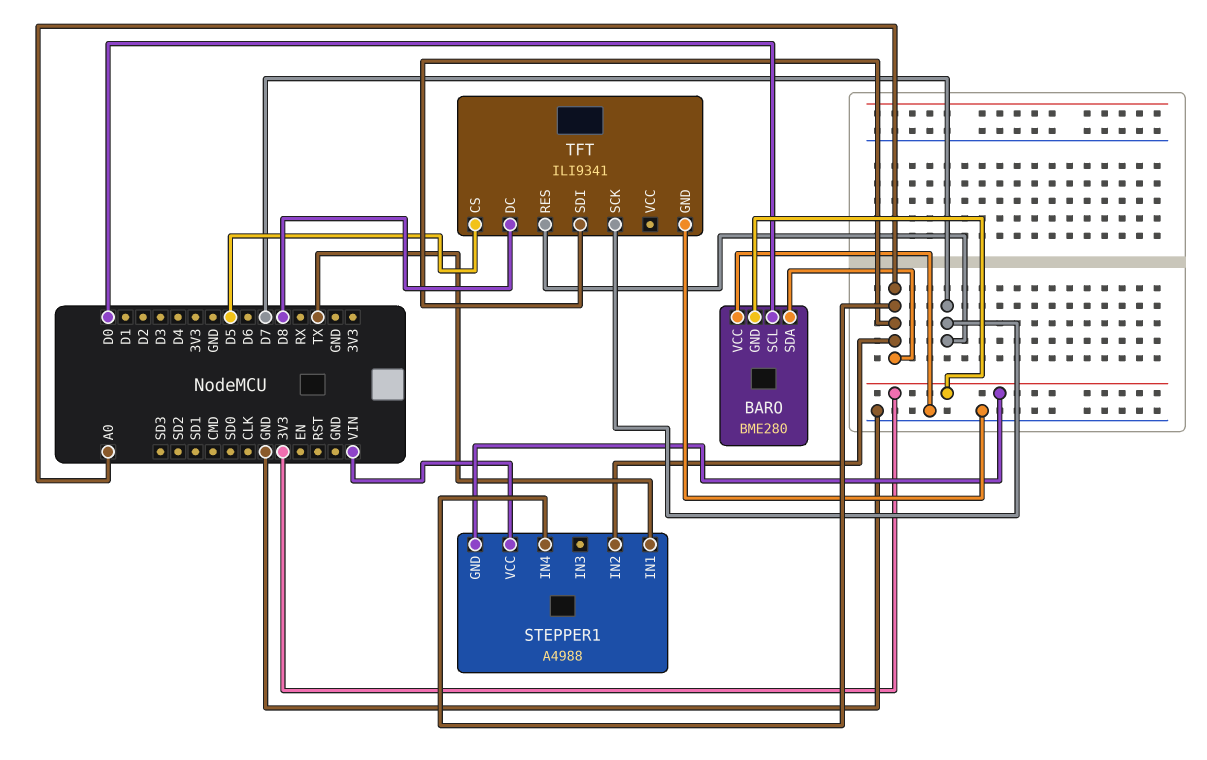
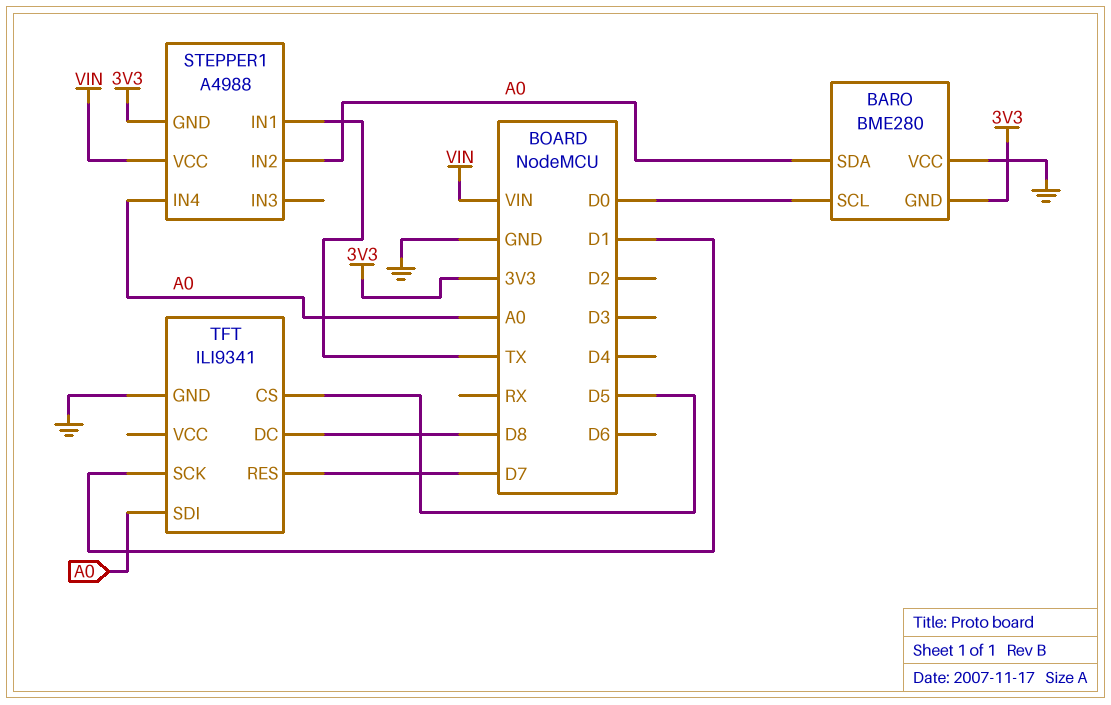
TFT pin SCK: D7 -> D1

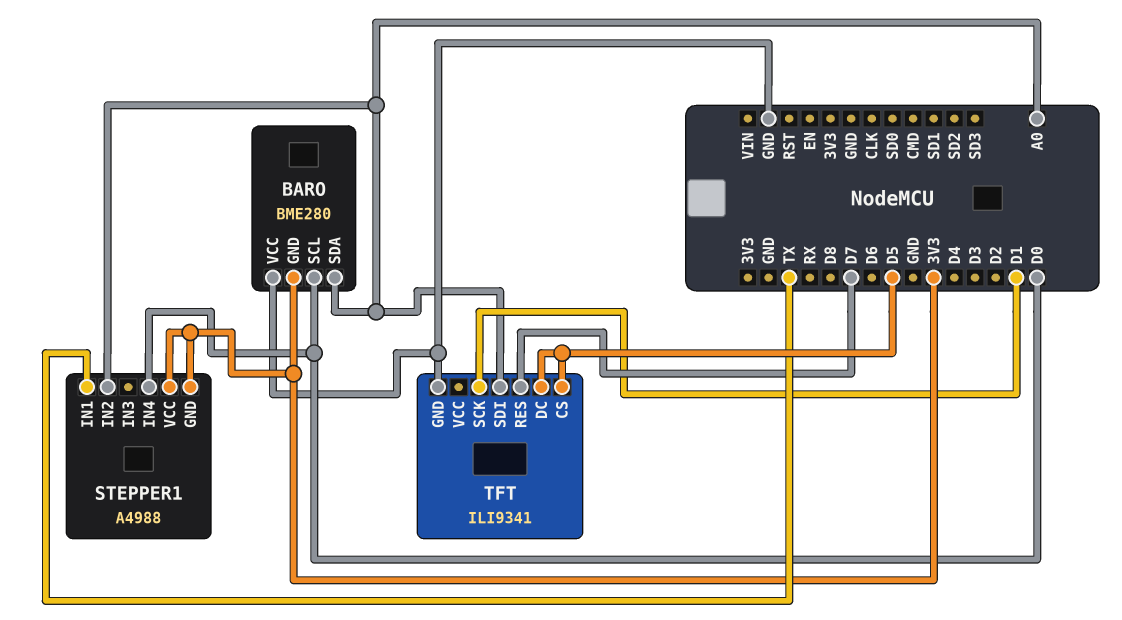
STEPPER1 pin IN4: A0 -> D0
STEPPER1 pin VCC: VIN -> 3V3
TFT pin DC: D8 -> D5

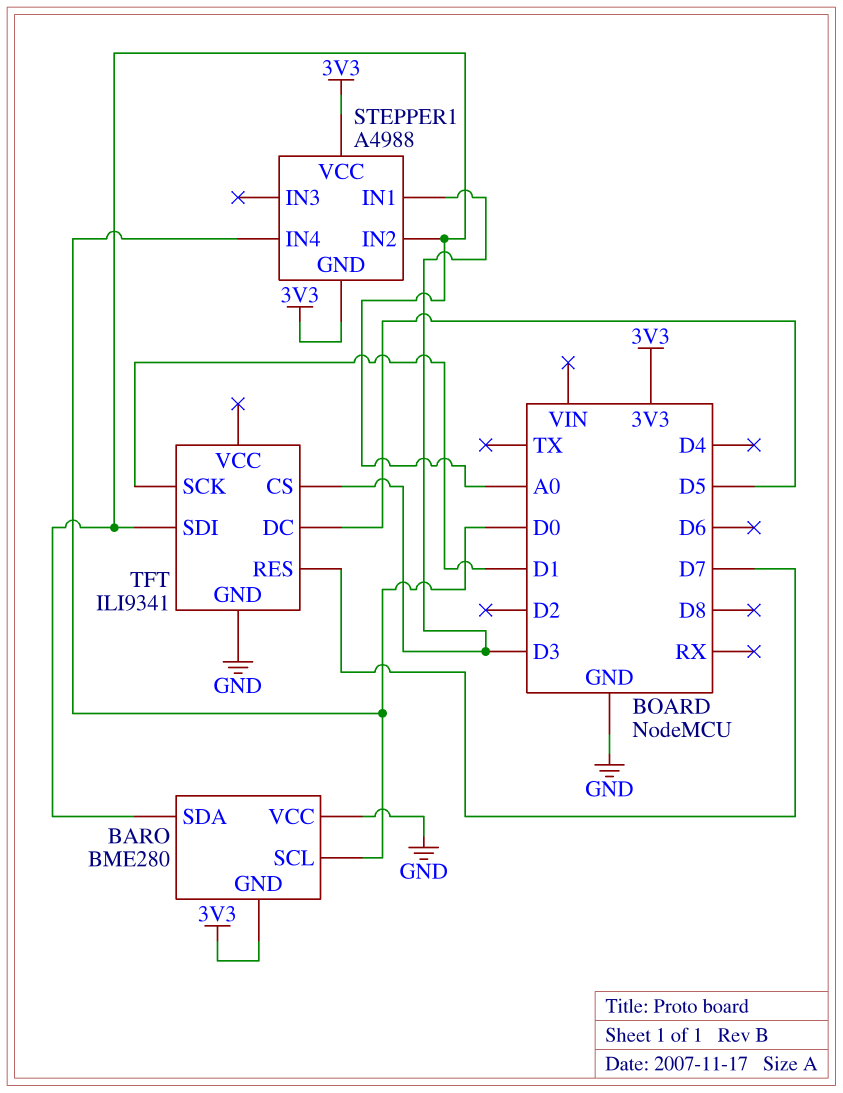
STEPPER1 pin IN1: TX -> D3
TFT pin CS: D5 -> D3

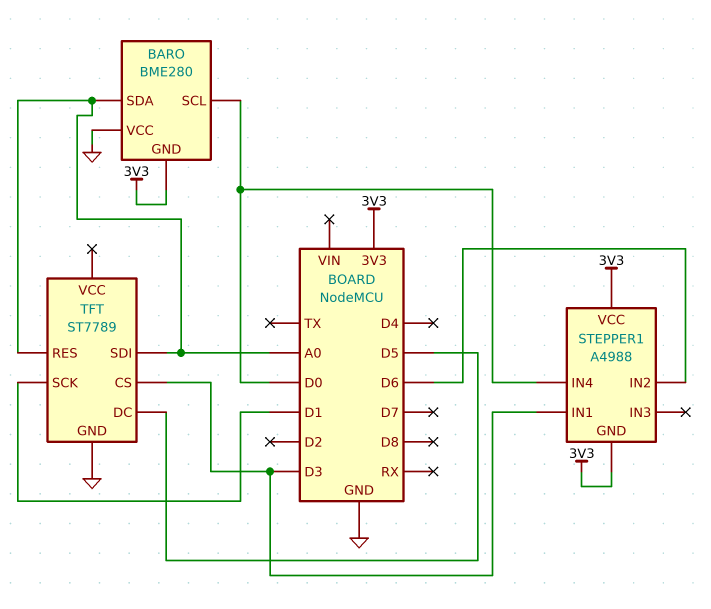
STEPPER1 pin IN2: A0 -> D6
TFT: ILI9341 -> ST7789
TFT pin RES: D7 -> A0

